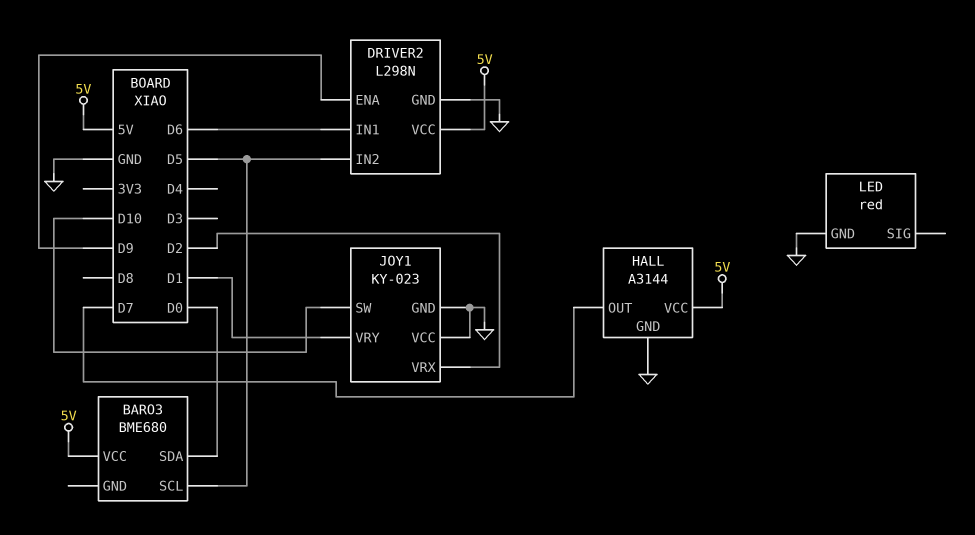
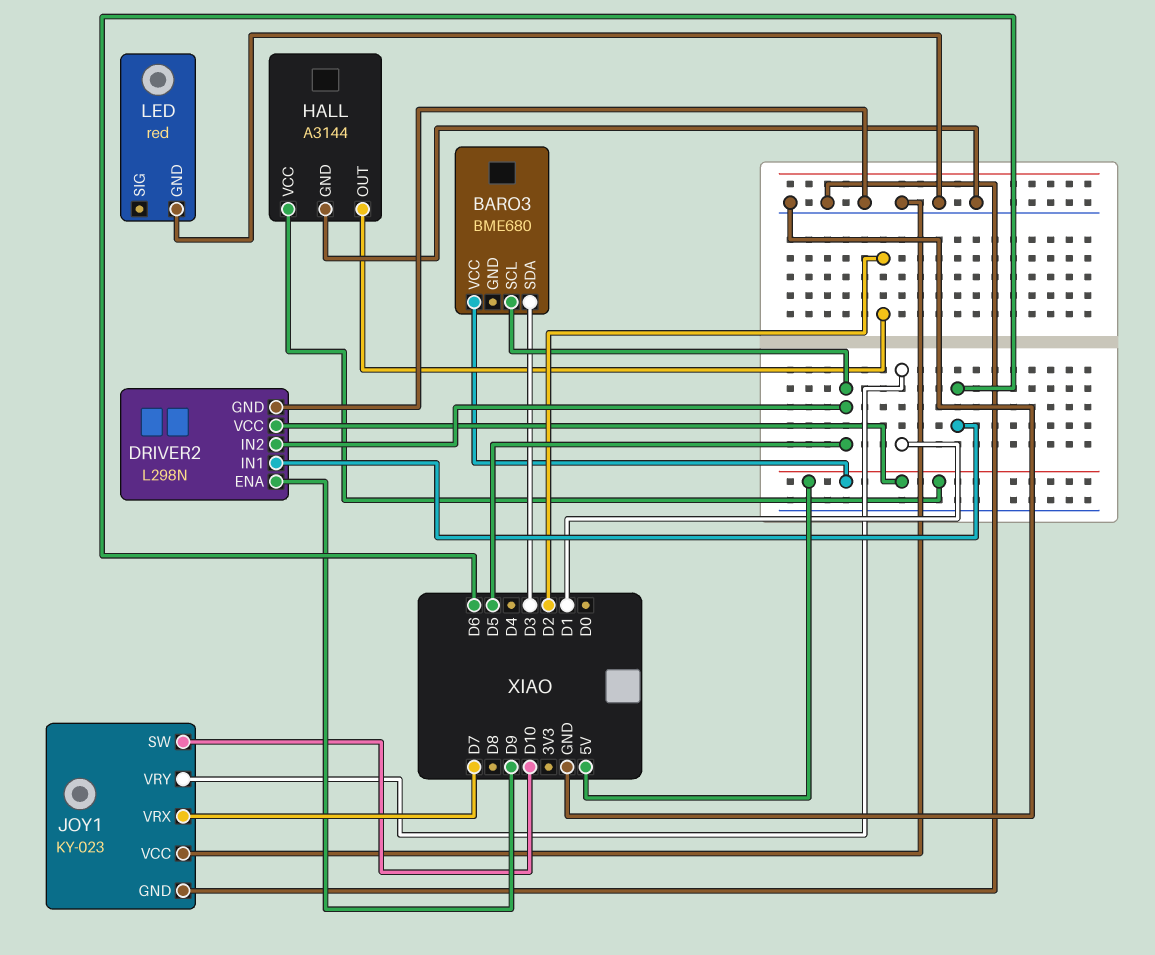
BARO3 pin SDA: D0 -> D3
HALL pin OUT: D7 -> D2
JOY1 pin VRX: D2 -> D7

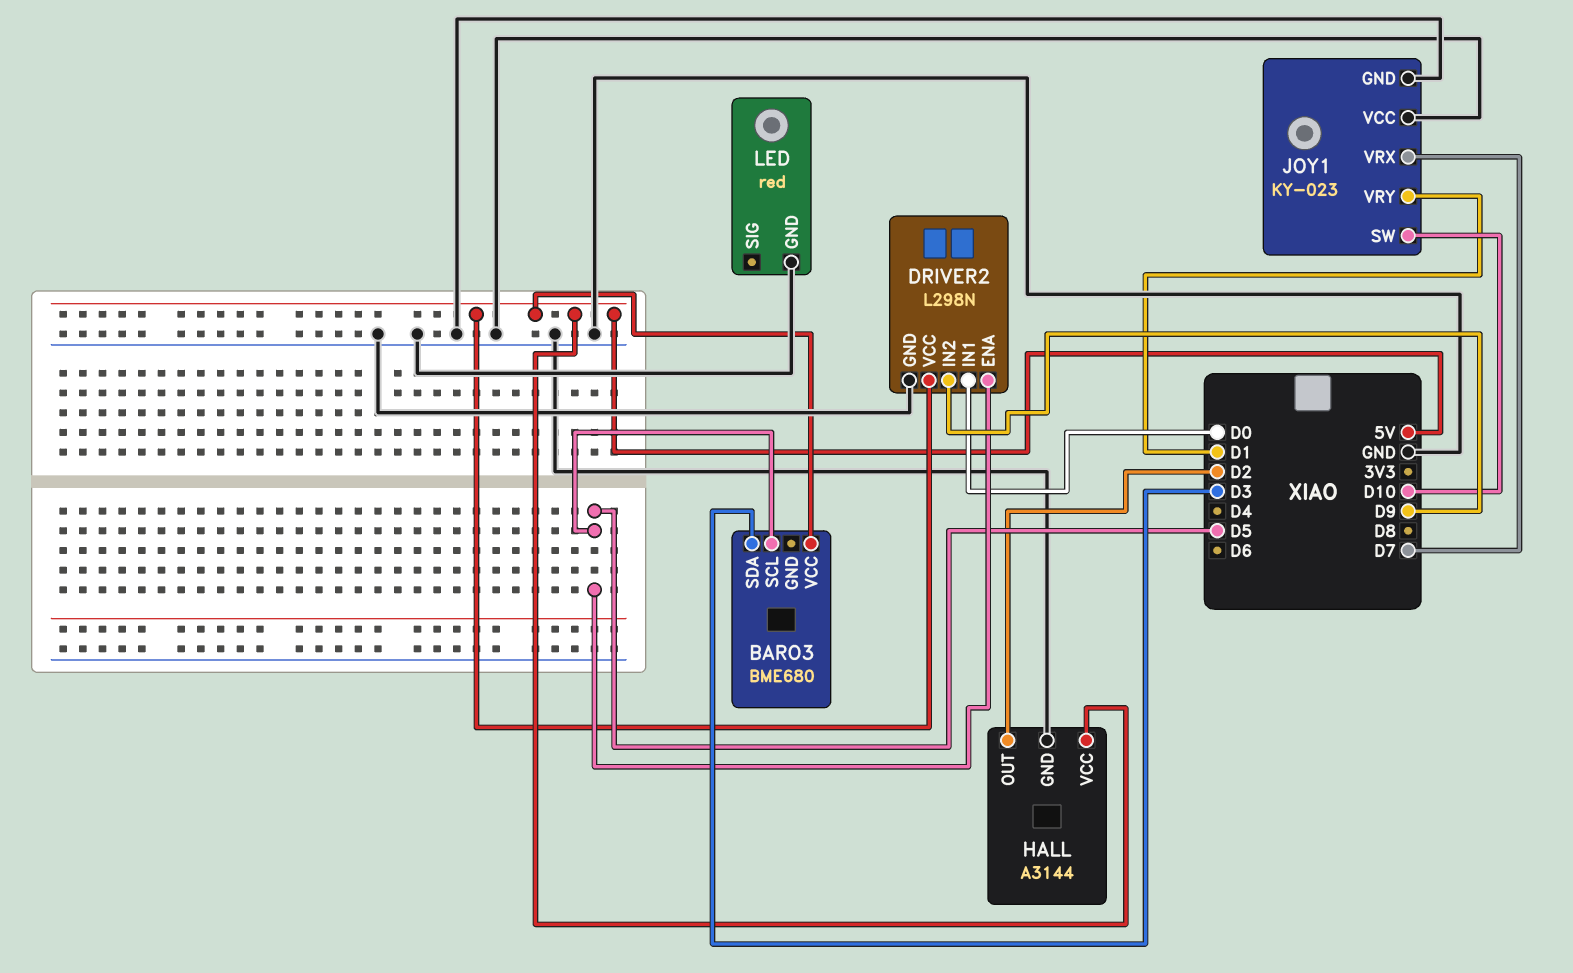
DRIVER2 pin ENA: D9 -> D5
DRIVER2 pin IN1: D6 -> D0
DRIVER2 pin IN2: D5 -> D9

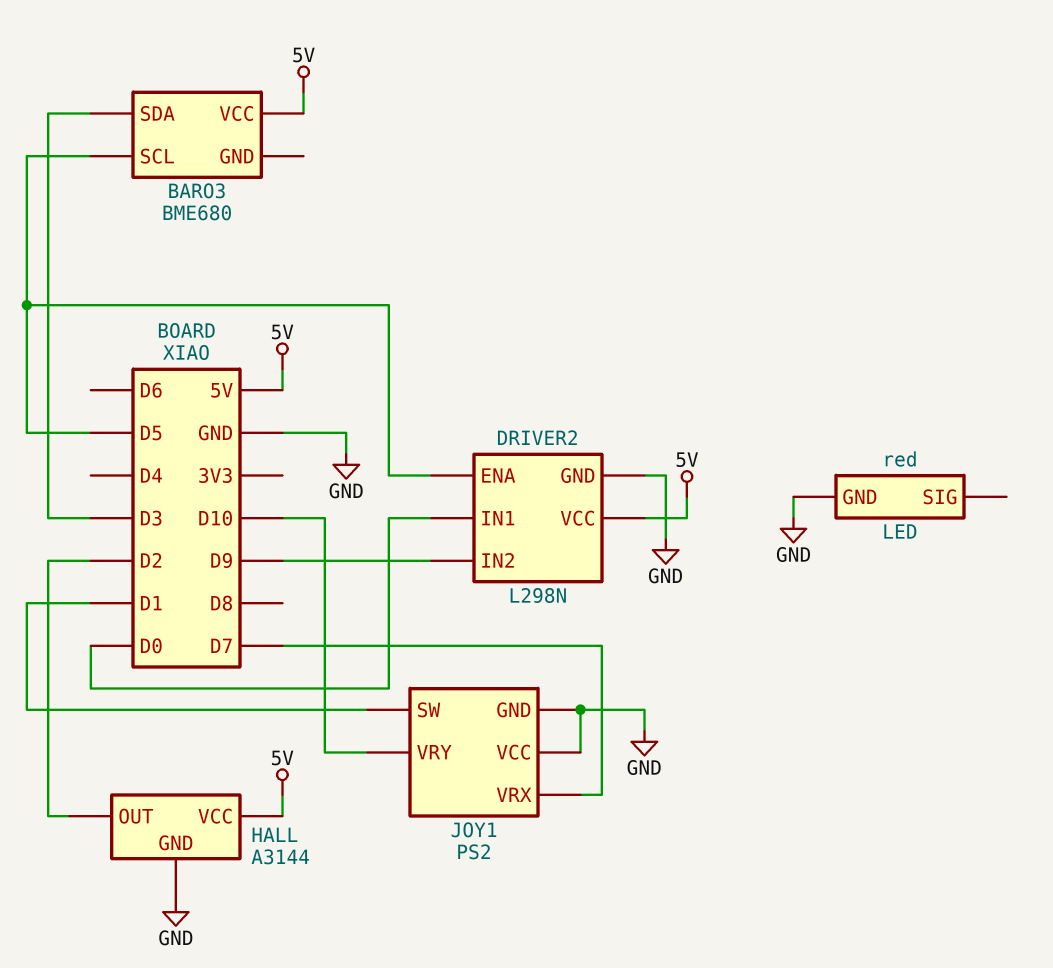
JOY1: KY-023 -> PS2
JOY1 pin SW: D10 -> D1
JOY1 pin VRY: D1 -> D10

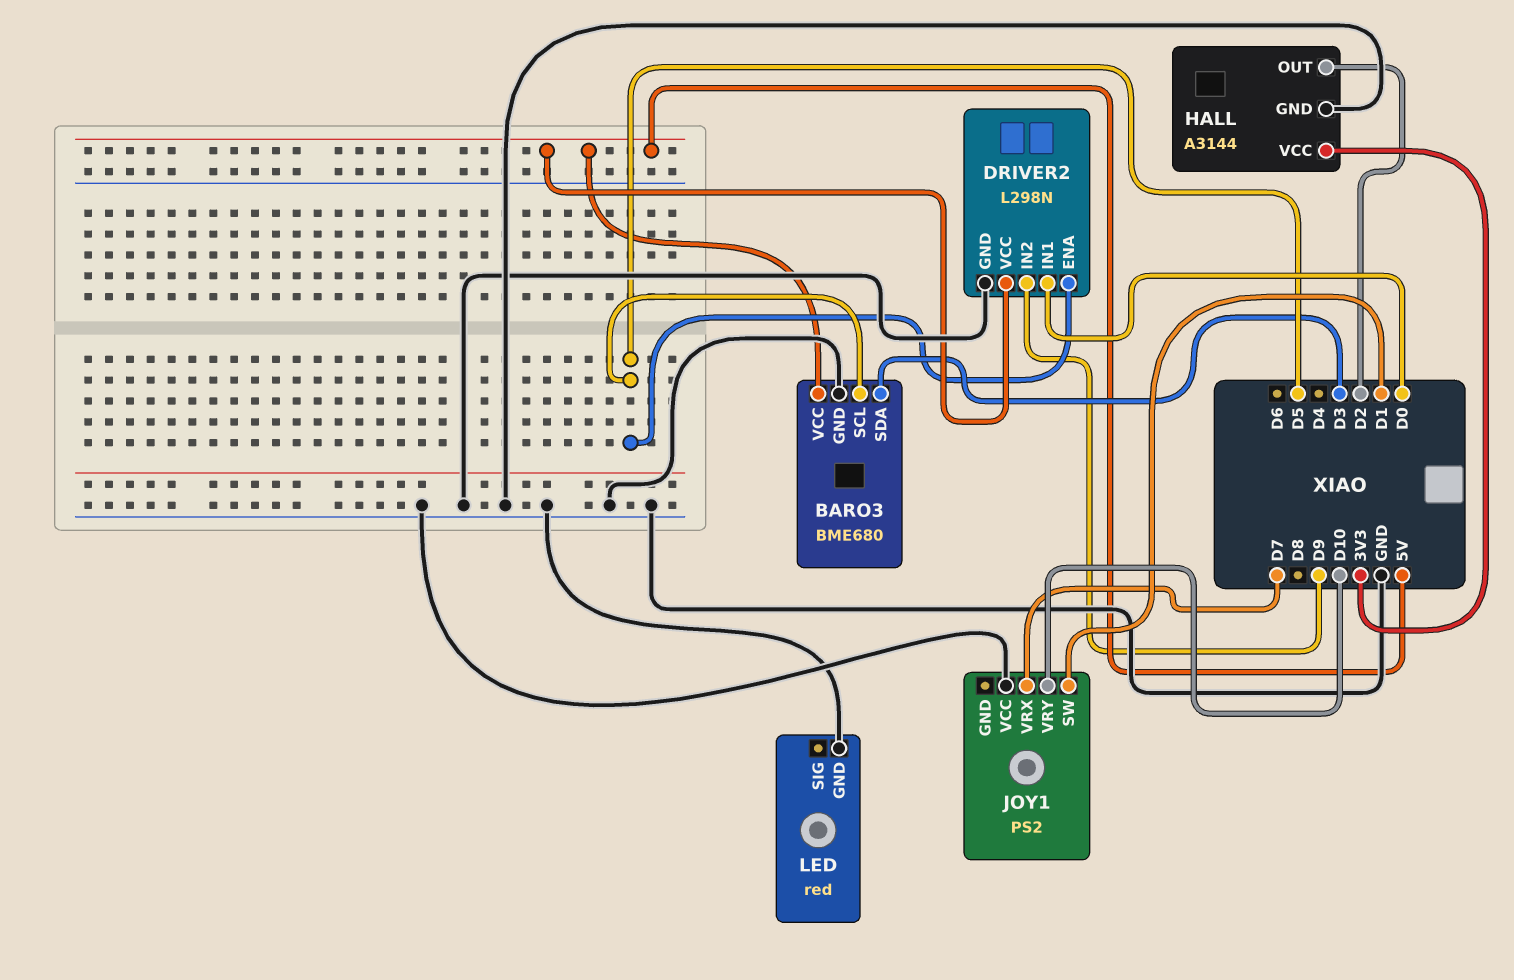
BARO3 pin GND: none -> GND
HALL pin VCC: 5V -> 3V3
JOY1 pin GND: GND -> none

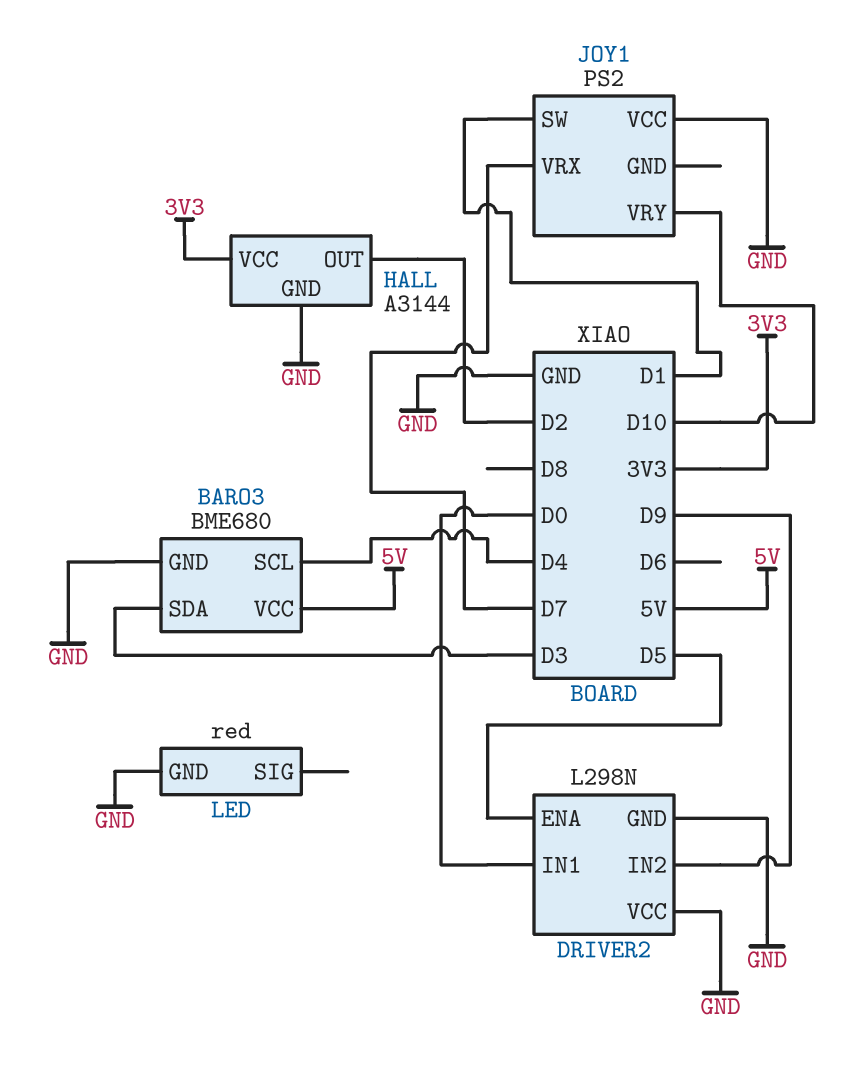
BARO3 pin SCL: D5 -> D4
DRIVER2 pin VCC: 5V -> GND

